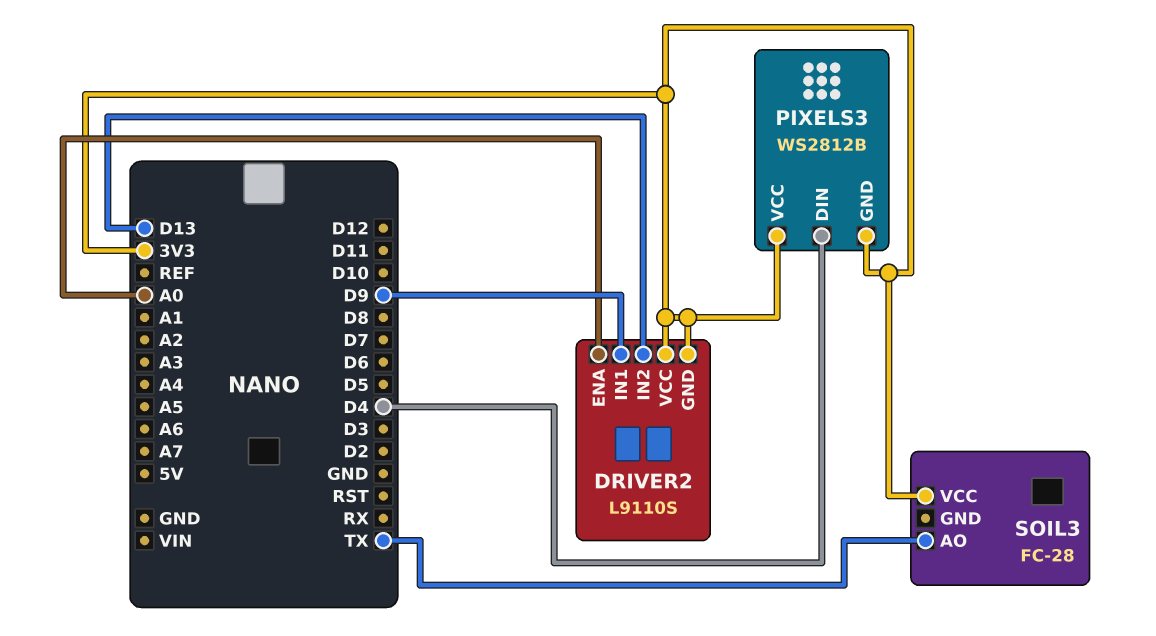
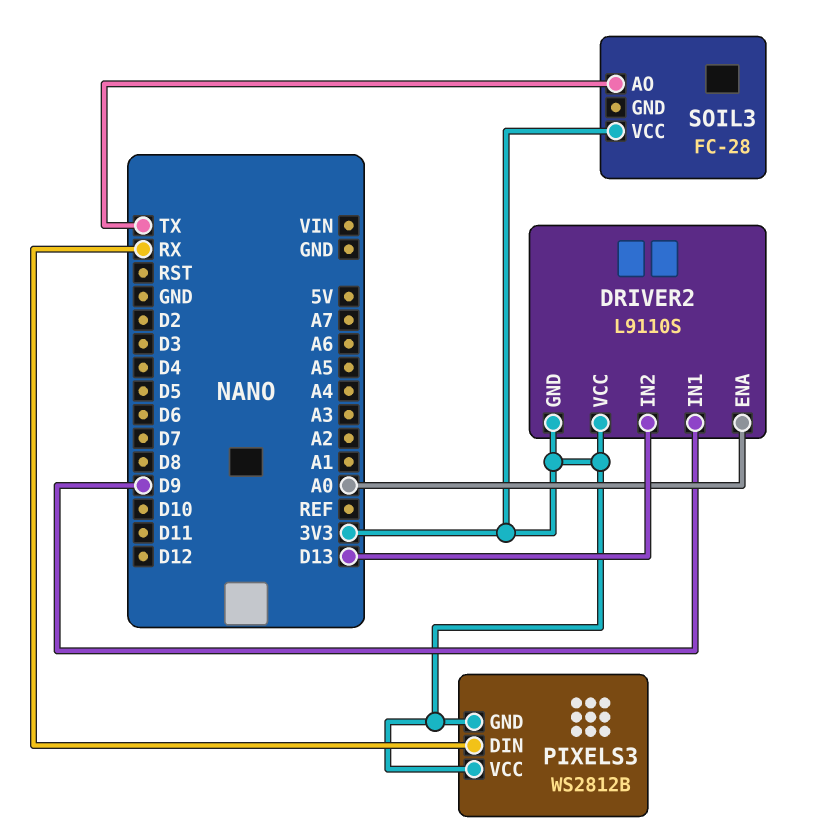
PIXELS3 pin DIN: D4 -> RX

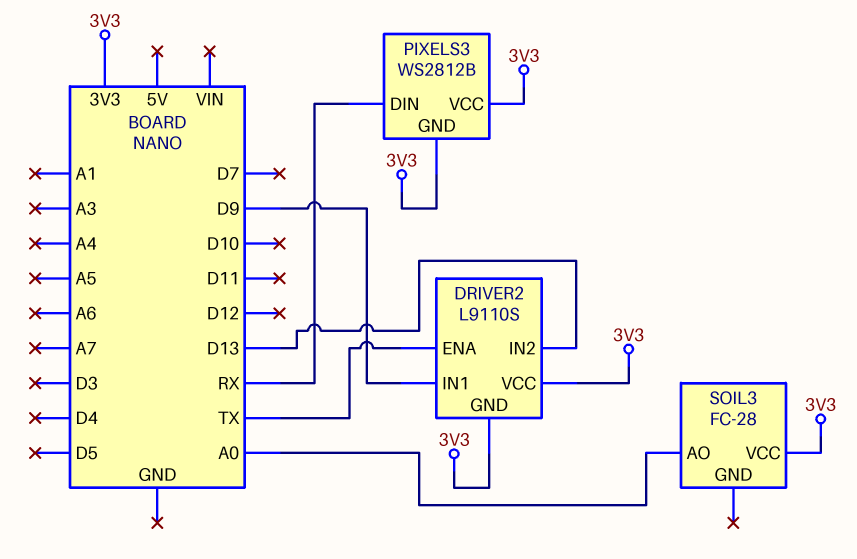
DRIVER2 pin ENA: A0 -> TX
SOIL3 pin AO: TX -> A0

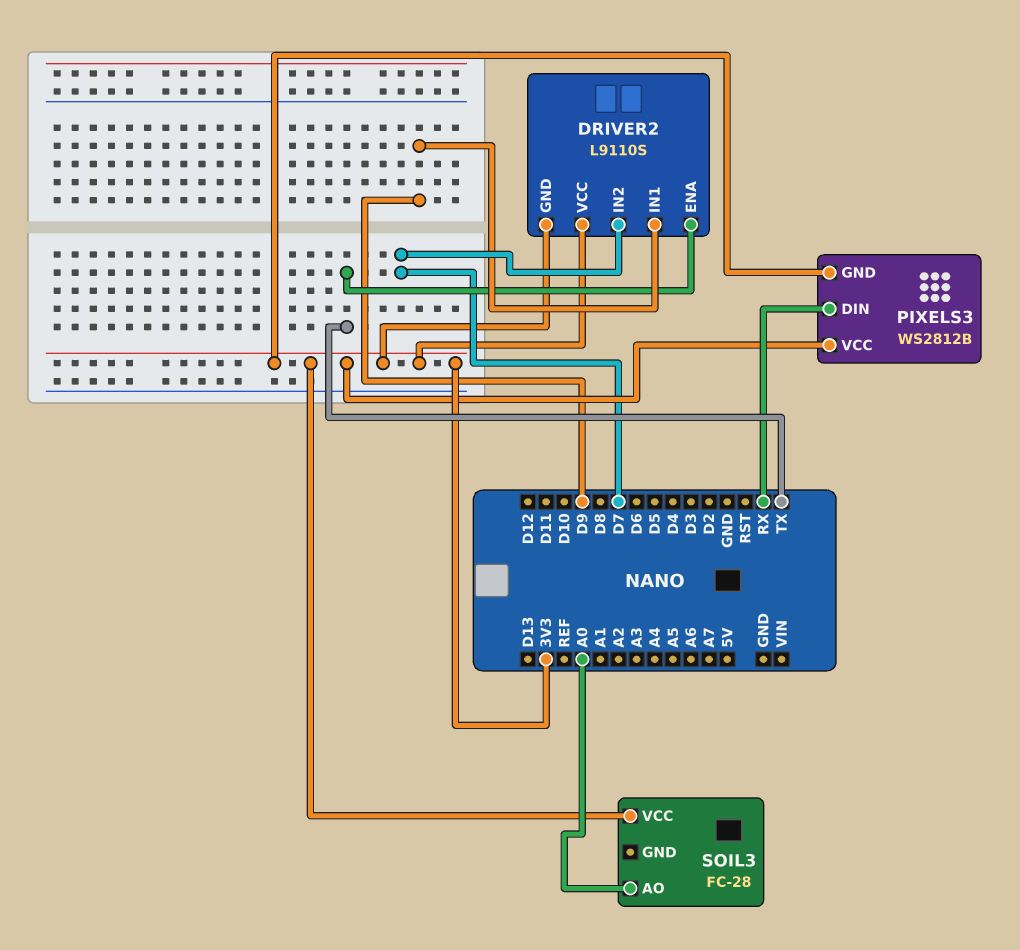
DRIVER2 pin IN2: D13 -> D7

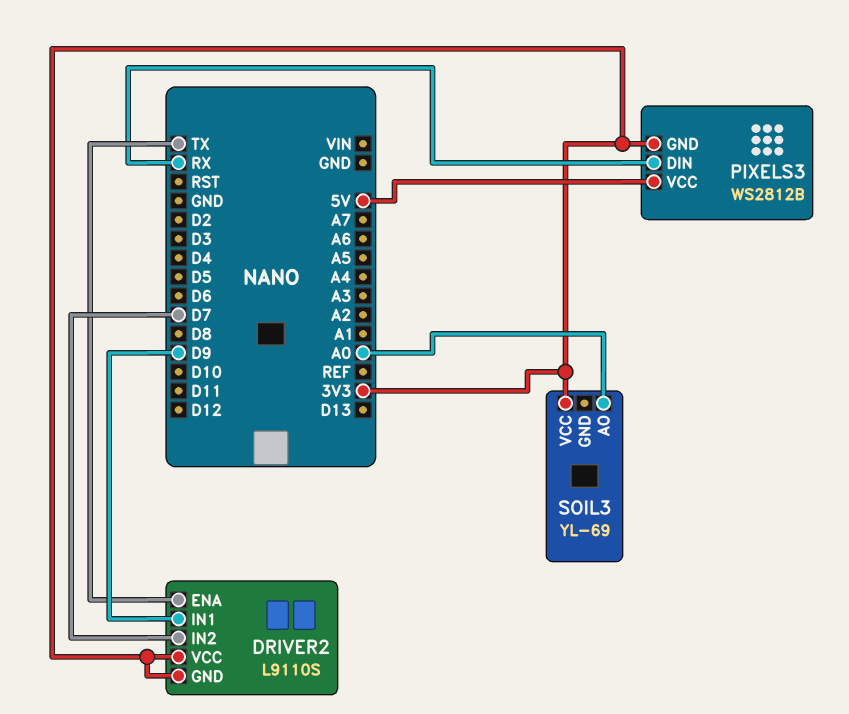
PIXELS3 pin VCC: 3V3 -> 5V
SOIL3: FC-28 -> YL-69

